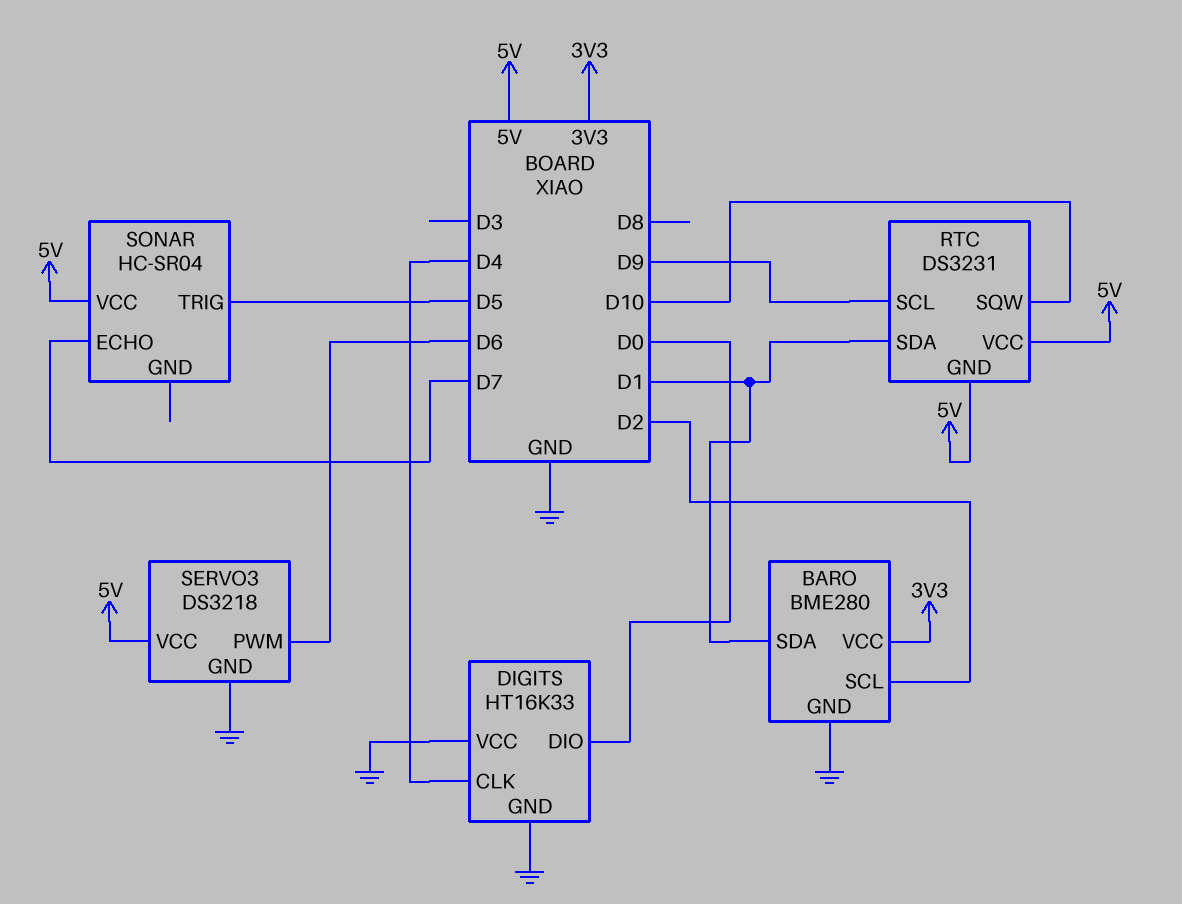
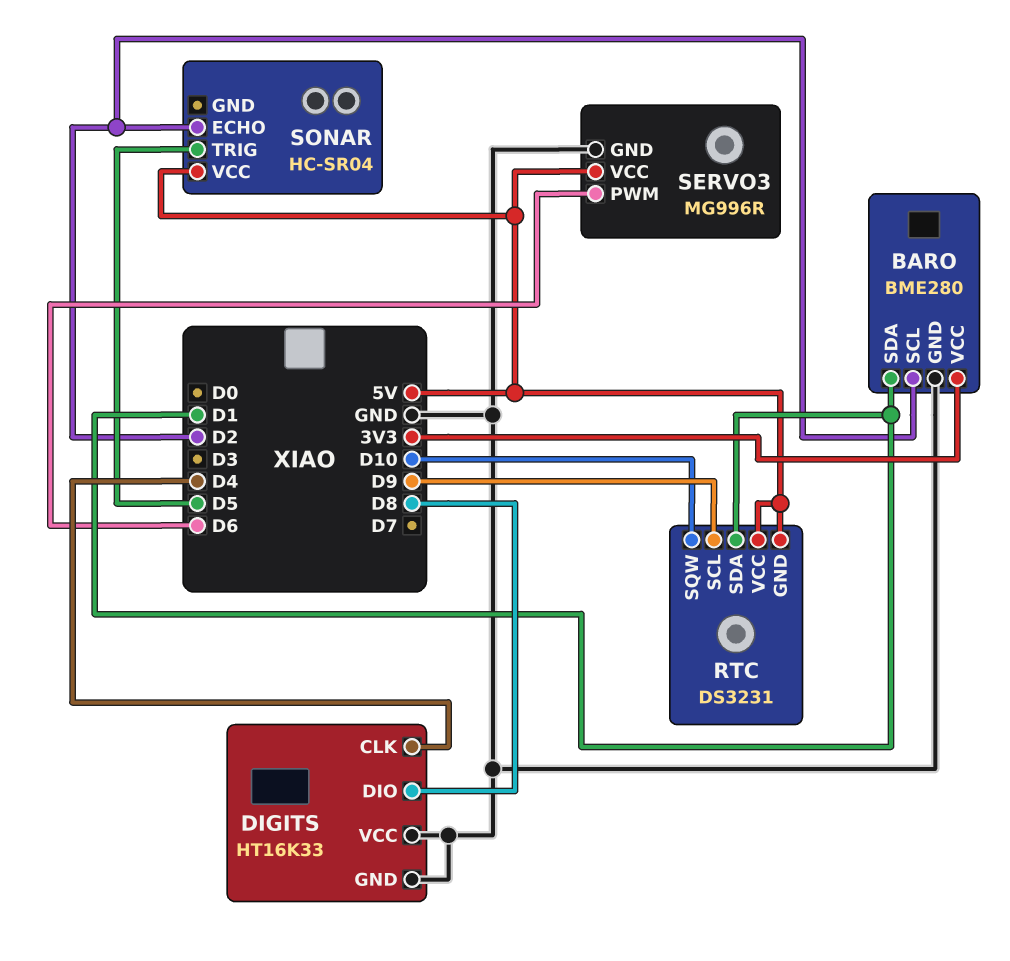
DIGITS pin DIO: D0 -> D8
SERVO3: DS3218 -> MG996R
SONAR pin ECHO: D7 -> D2

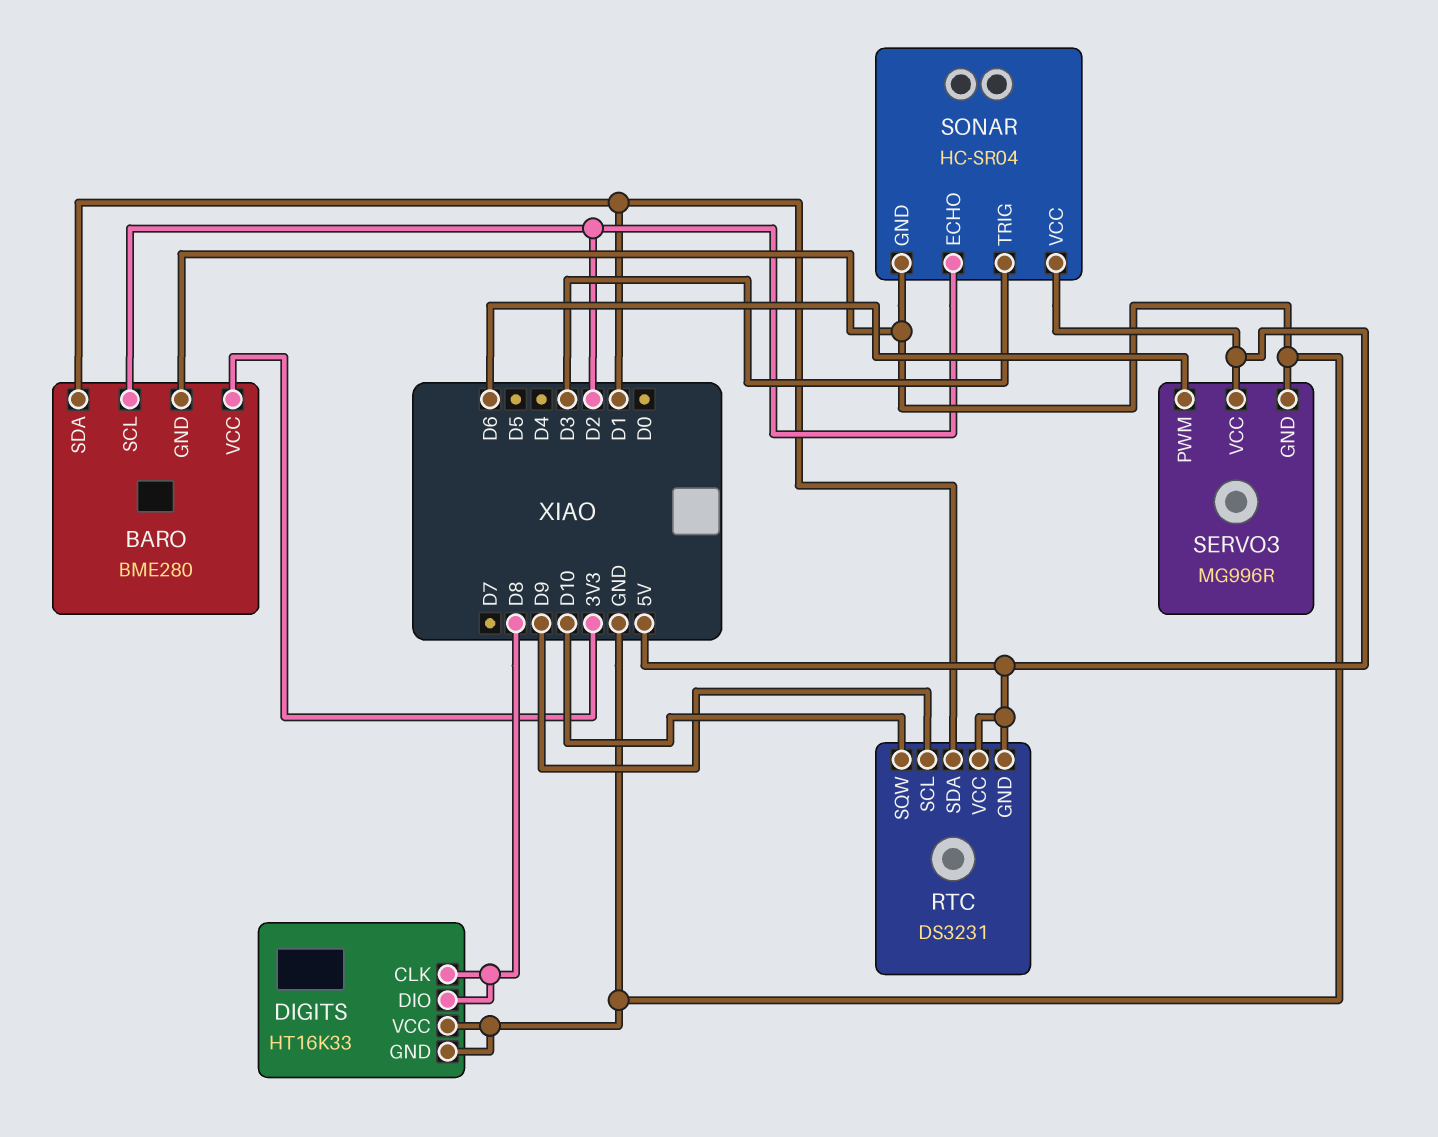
DIGITS pin CLK: D4 -> D8
SONAR pin GND: none -> GND
SONAR pin TRIG: D5 -> D3

